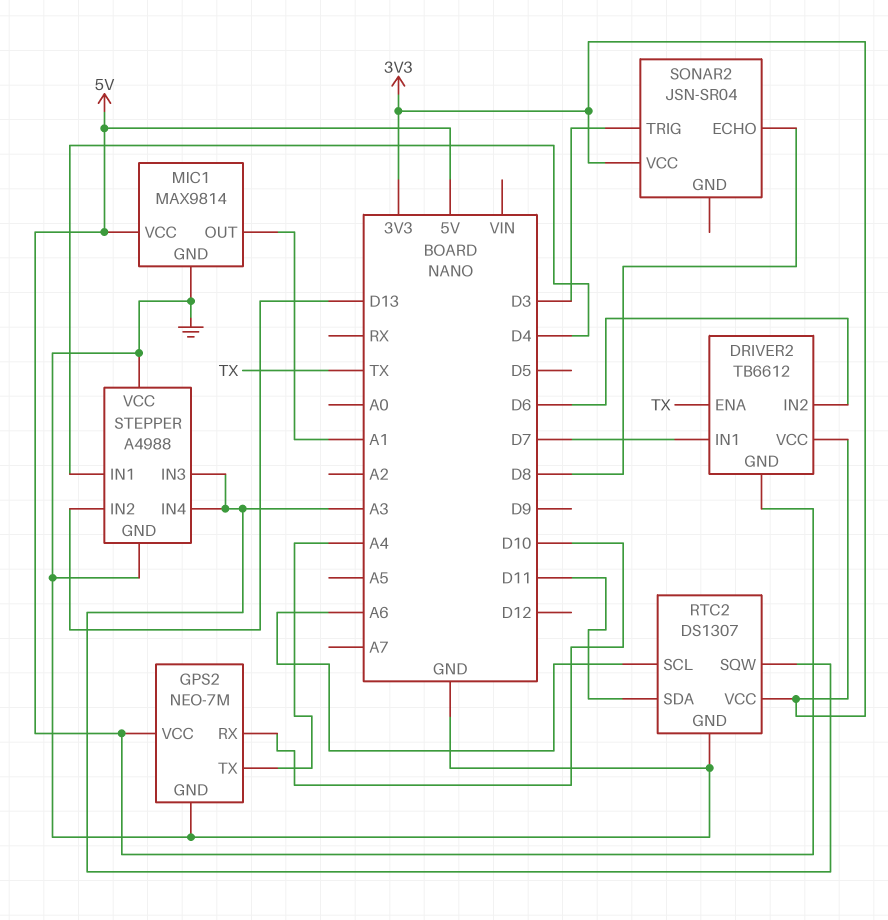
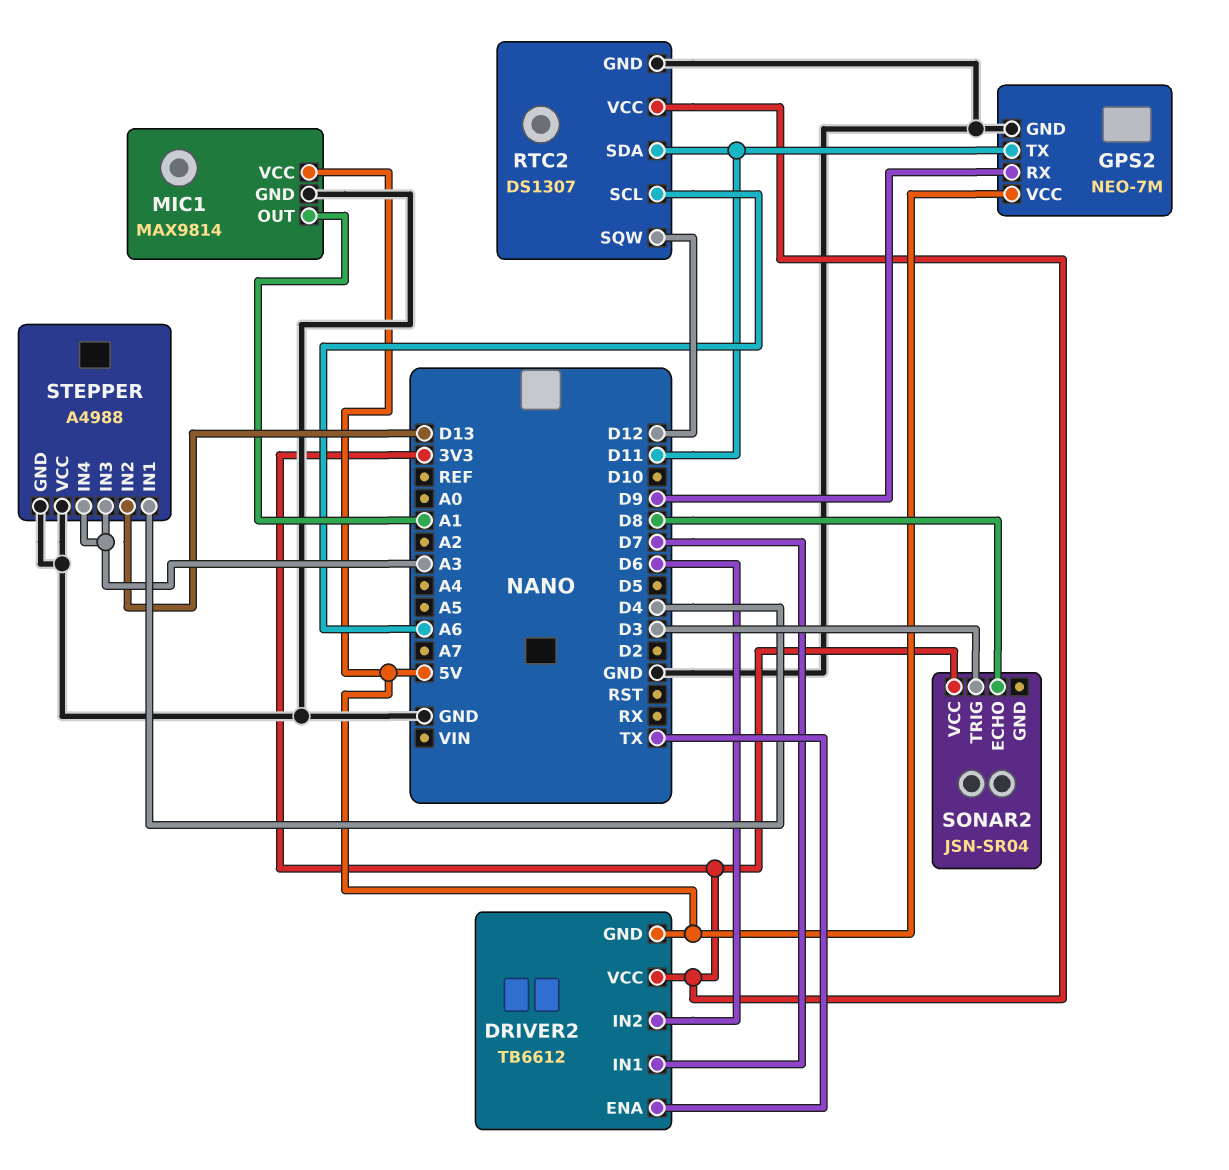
GPS2 pin RX: D10 -> D9
GPS2 pin TX: A4 -> D11
RTC2 pin SQW: A3 -> D12

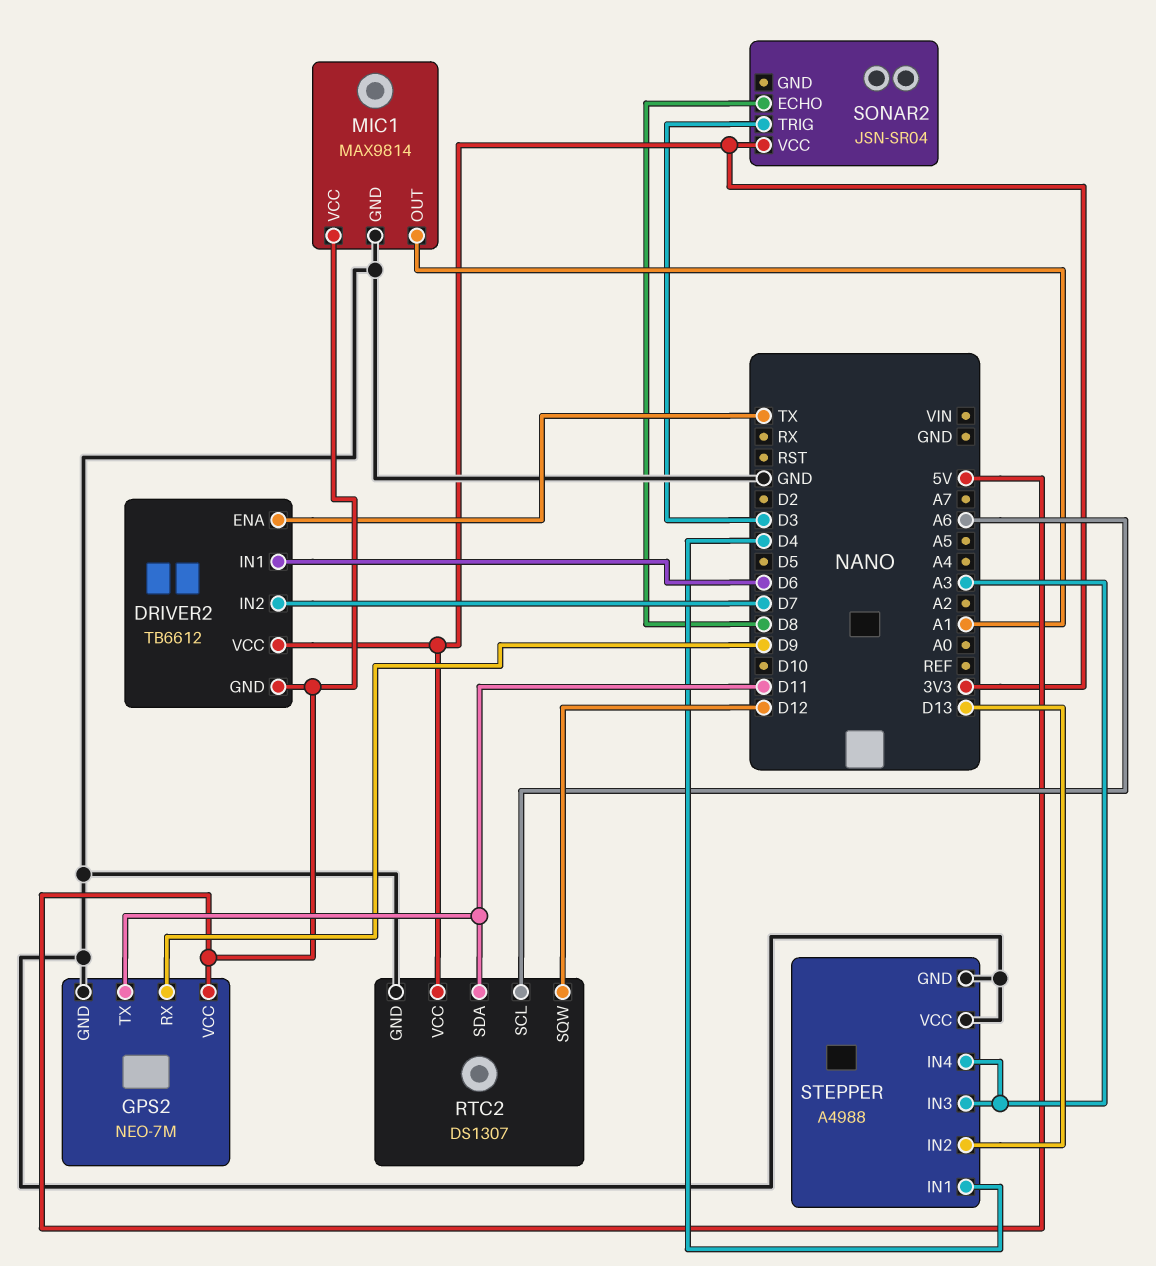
DRIVER2 pin IN1: D7 -> D6
DRIVER2 pin IN2: D6 -> D7

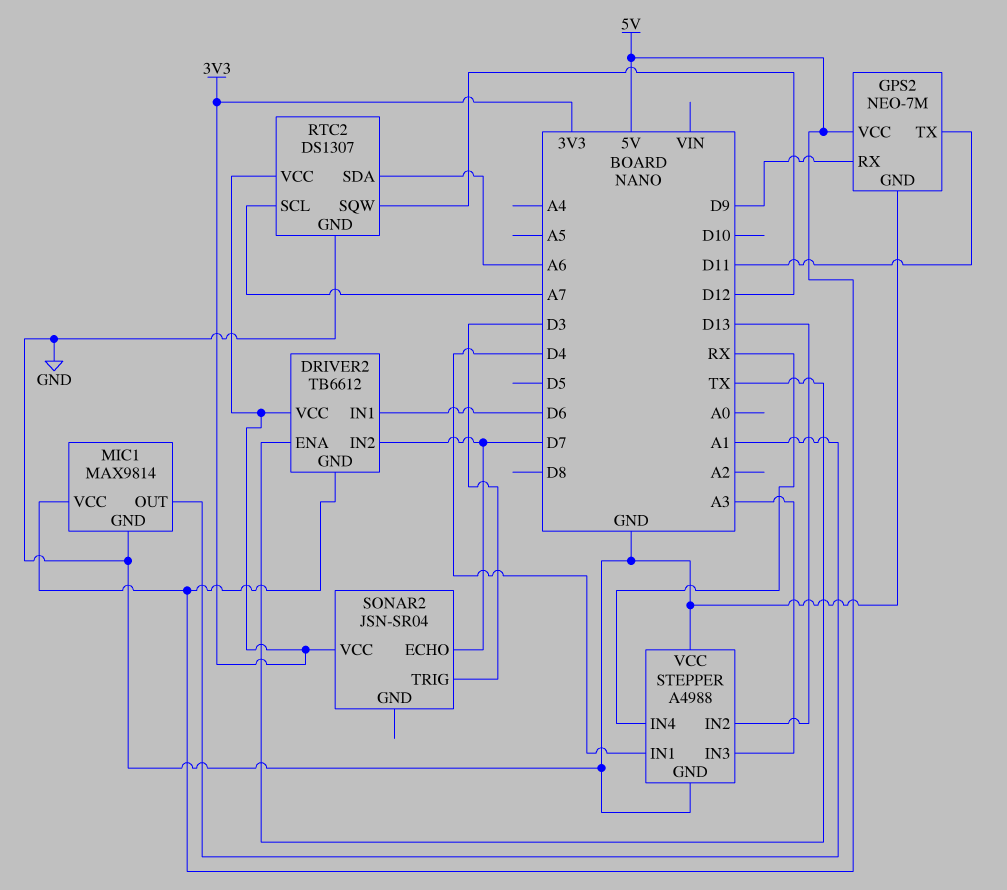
RTC2 pin SCL: A6 -> A7
RTC2 pin SDA: D11 -> A6
SONAR2 pin ECHO: D8 -> D7
STEPPER pin IN4: A3 -> RX

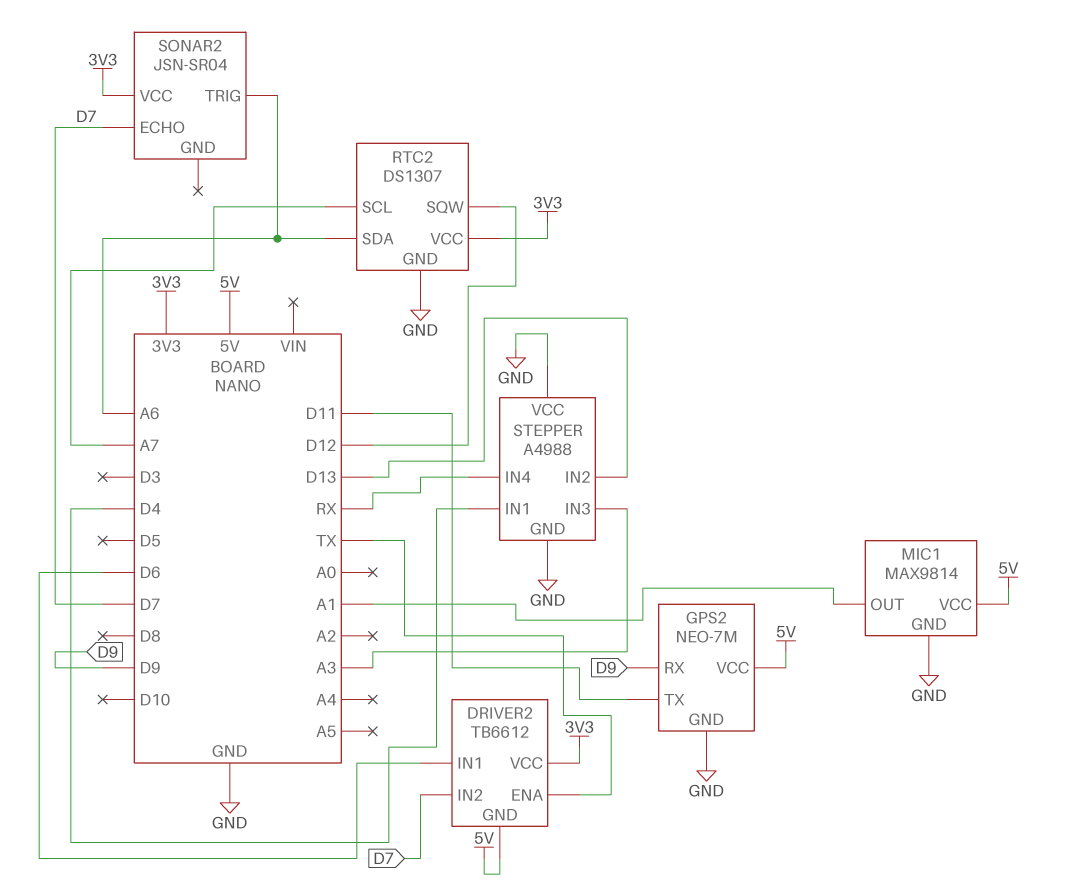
SONAR2 pin TRIG: D3 -> A6

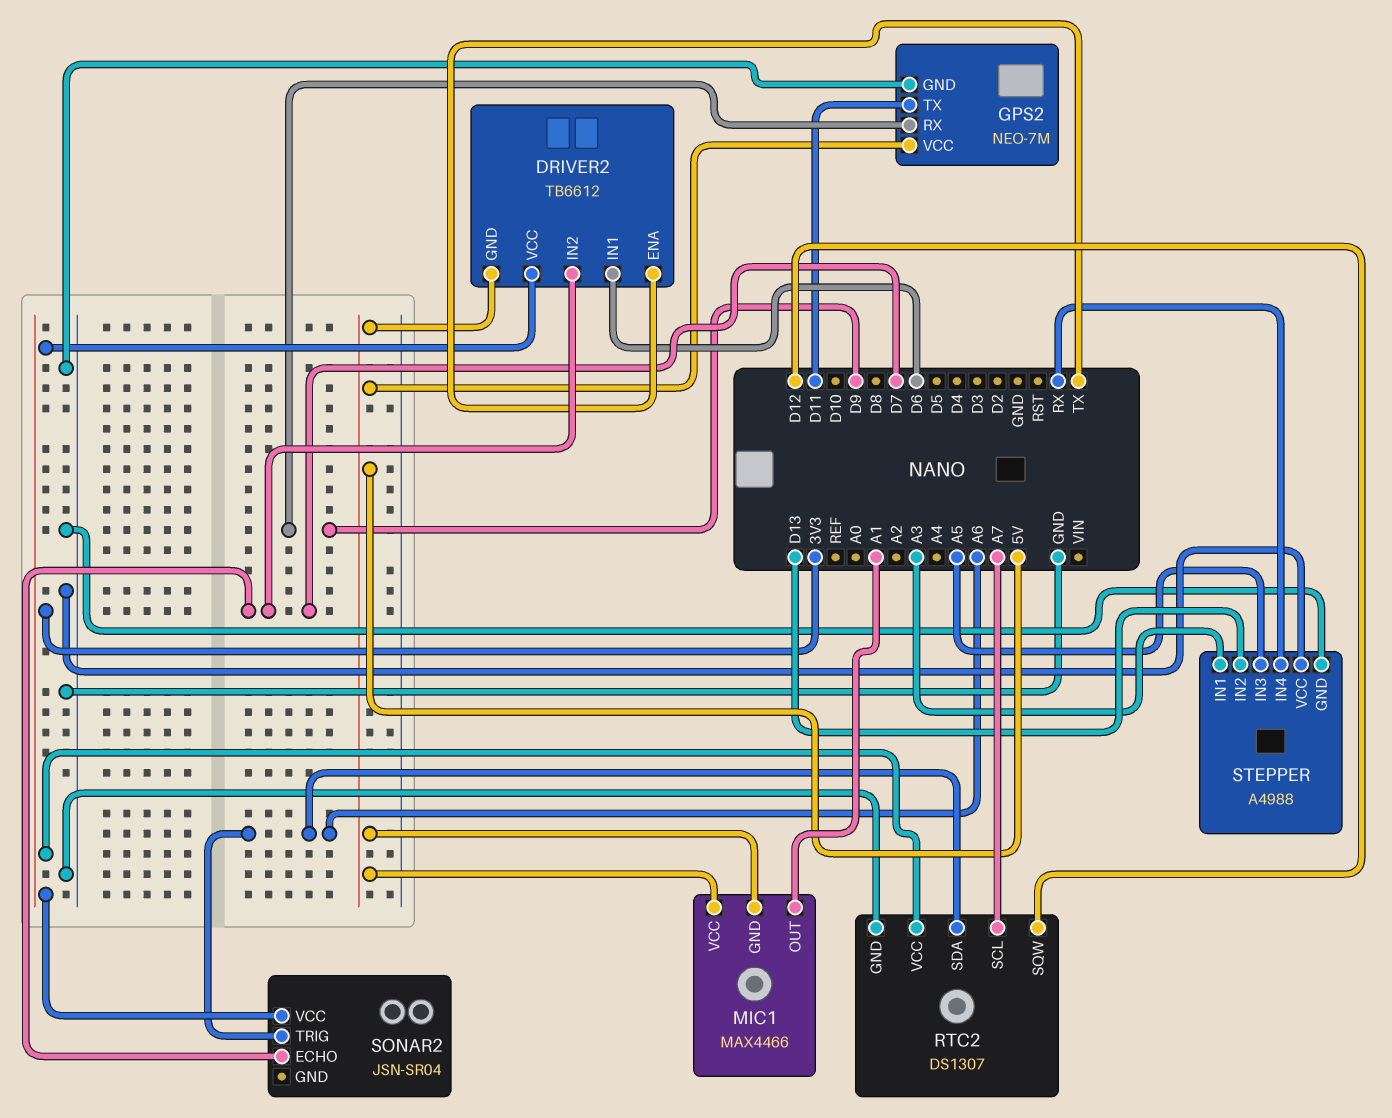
MIC1: MAX9814 -> MAX4466
MIC1 pin GND: GND -> 5V
STEPPER pin IN1: D4 -> A3
STEPPER pin IN3: A3 -> A5

